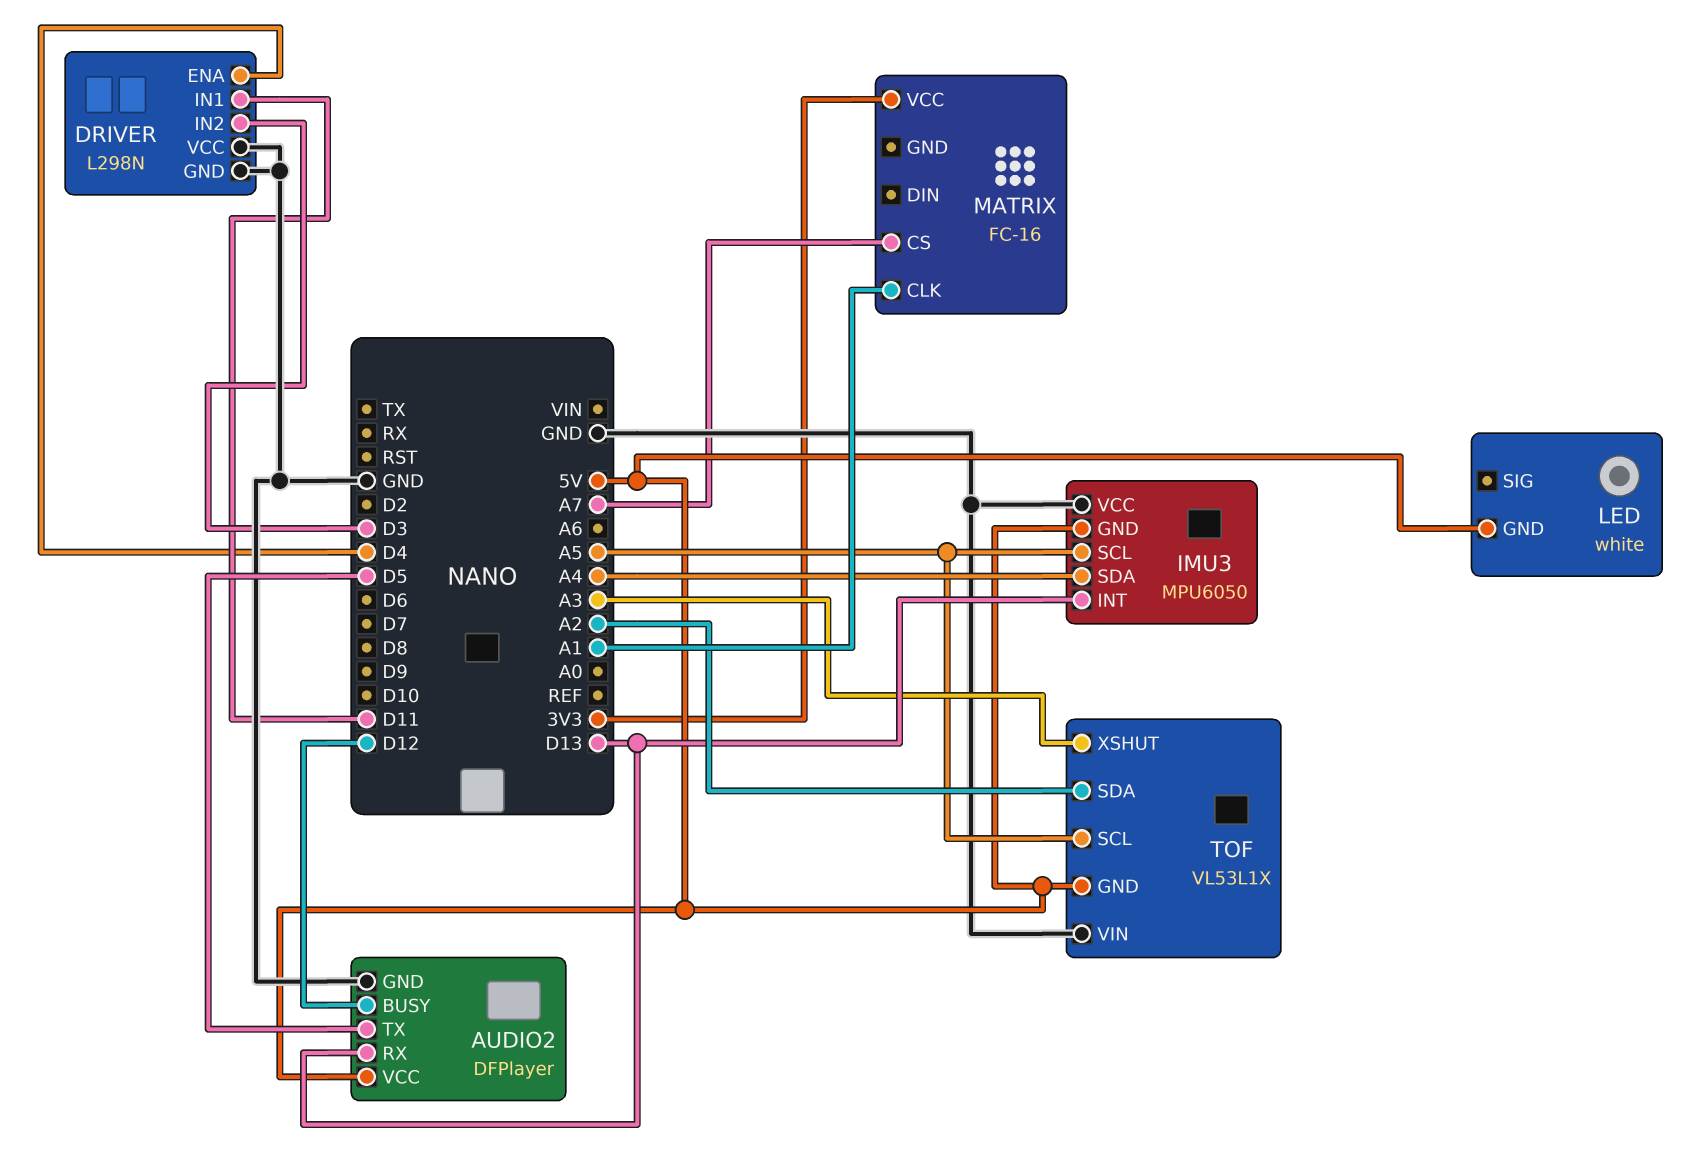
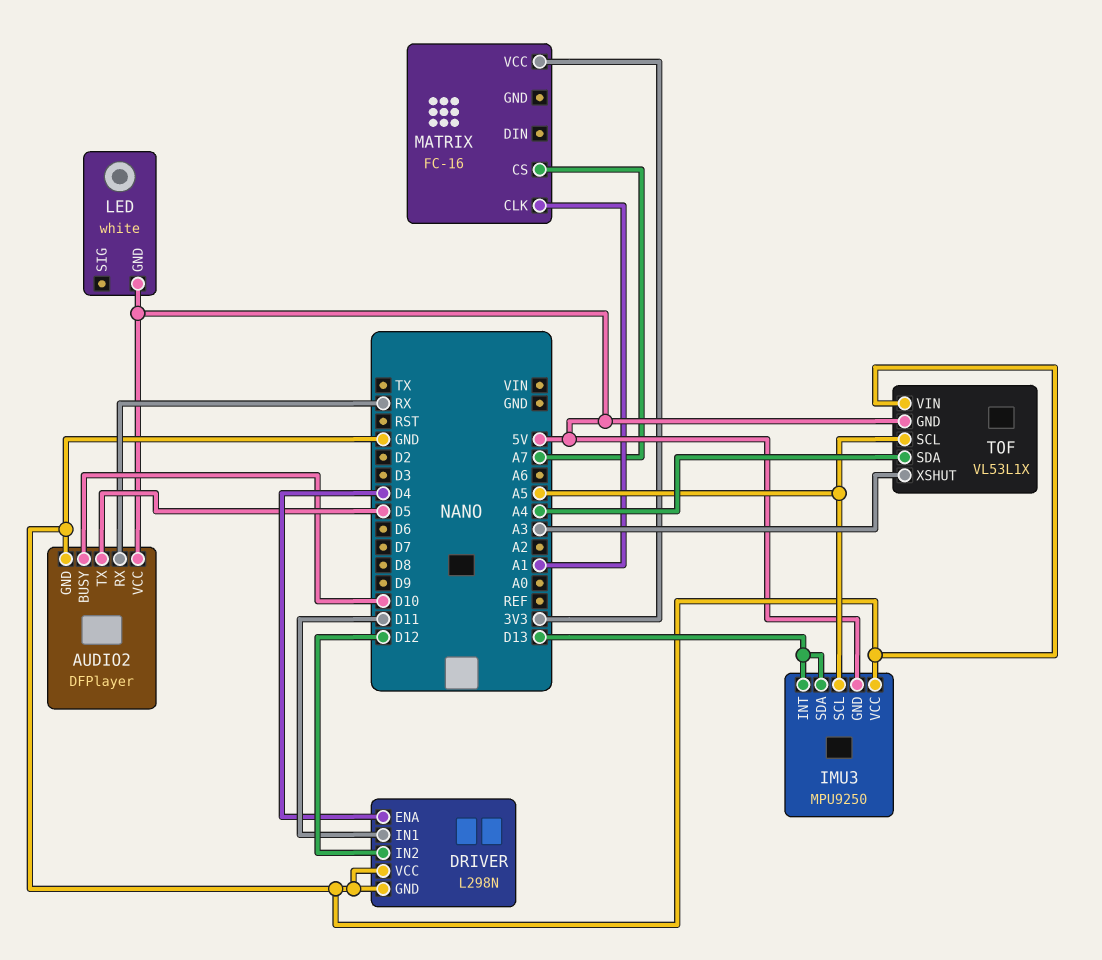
AUDIO2 pin BUSY: D12 -> D10
AUDIO2 pin RX: D13 -> RX
DRIVER pin IN2: D3 -> D12
IMU3: MPU6050 -> MPU9250
IMU3 pin SDA: A4 -> D13
TOF pin SDA: A2 -> A4

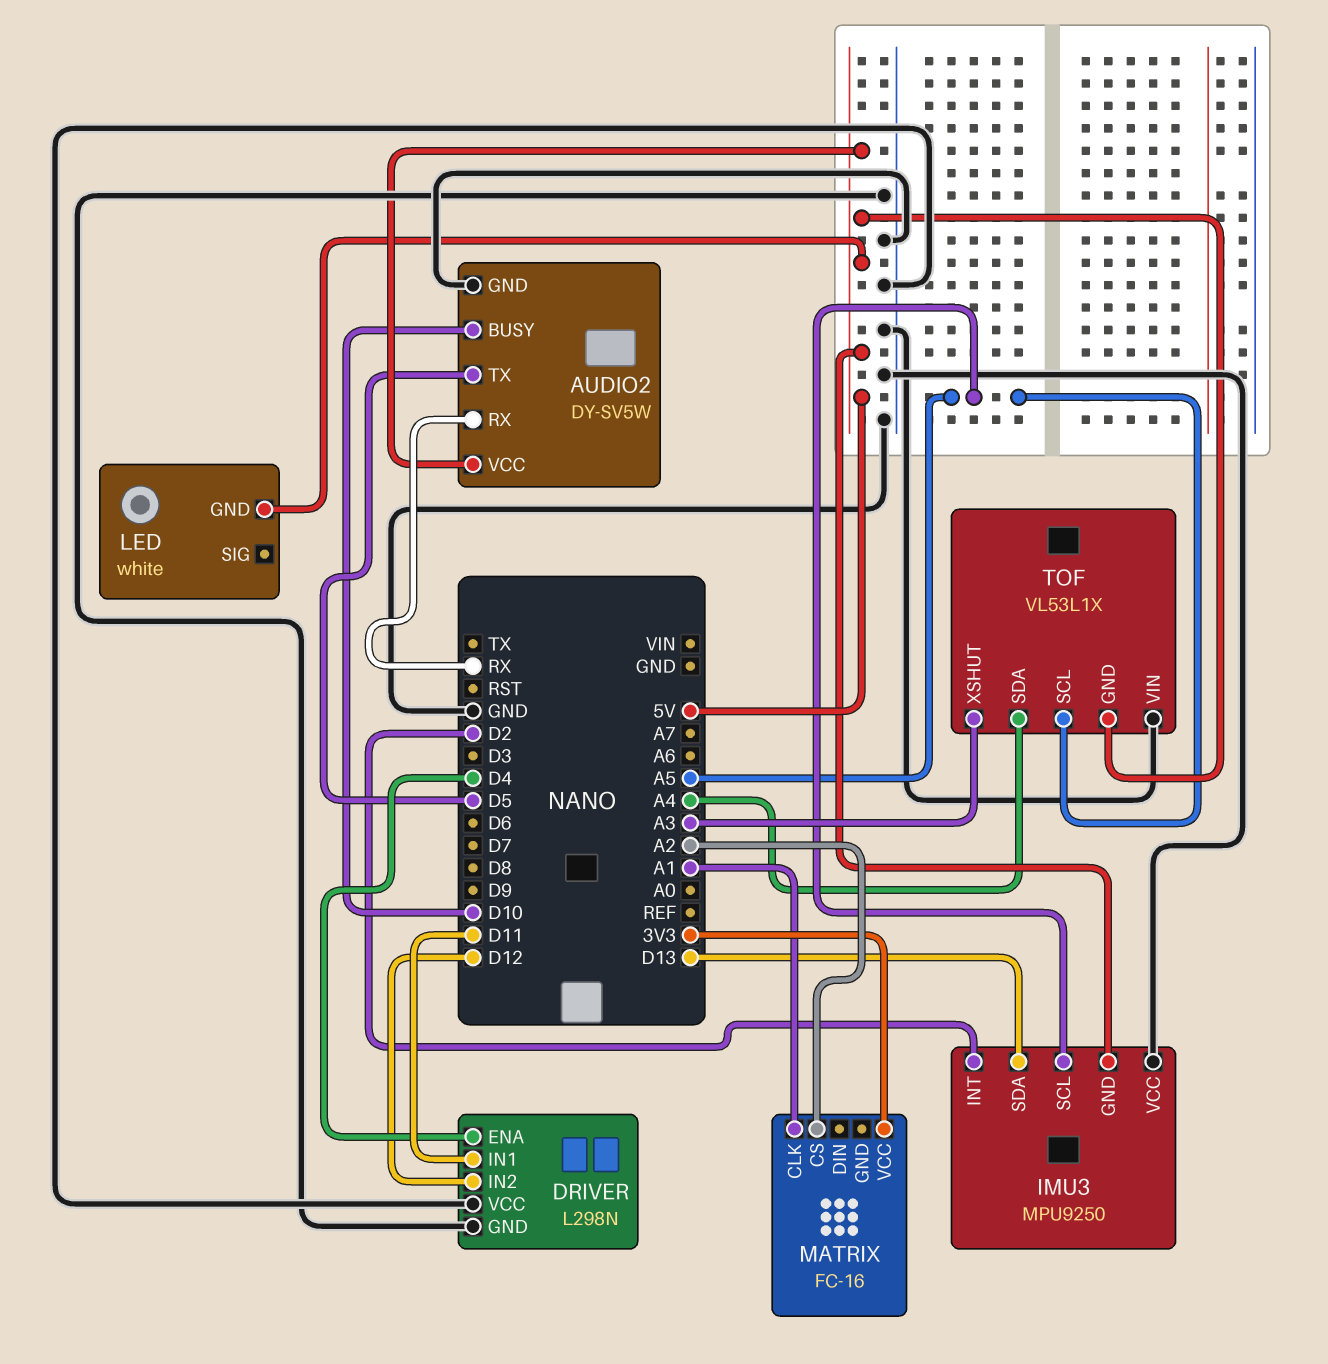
AUDIO2: DFPlayer -> DY-SV5W
IMU3 pin INT: D13 -> D2
MATRIX pin CS: A7 -> A2

